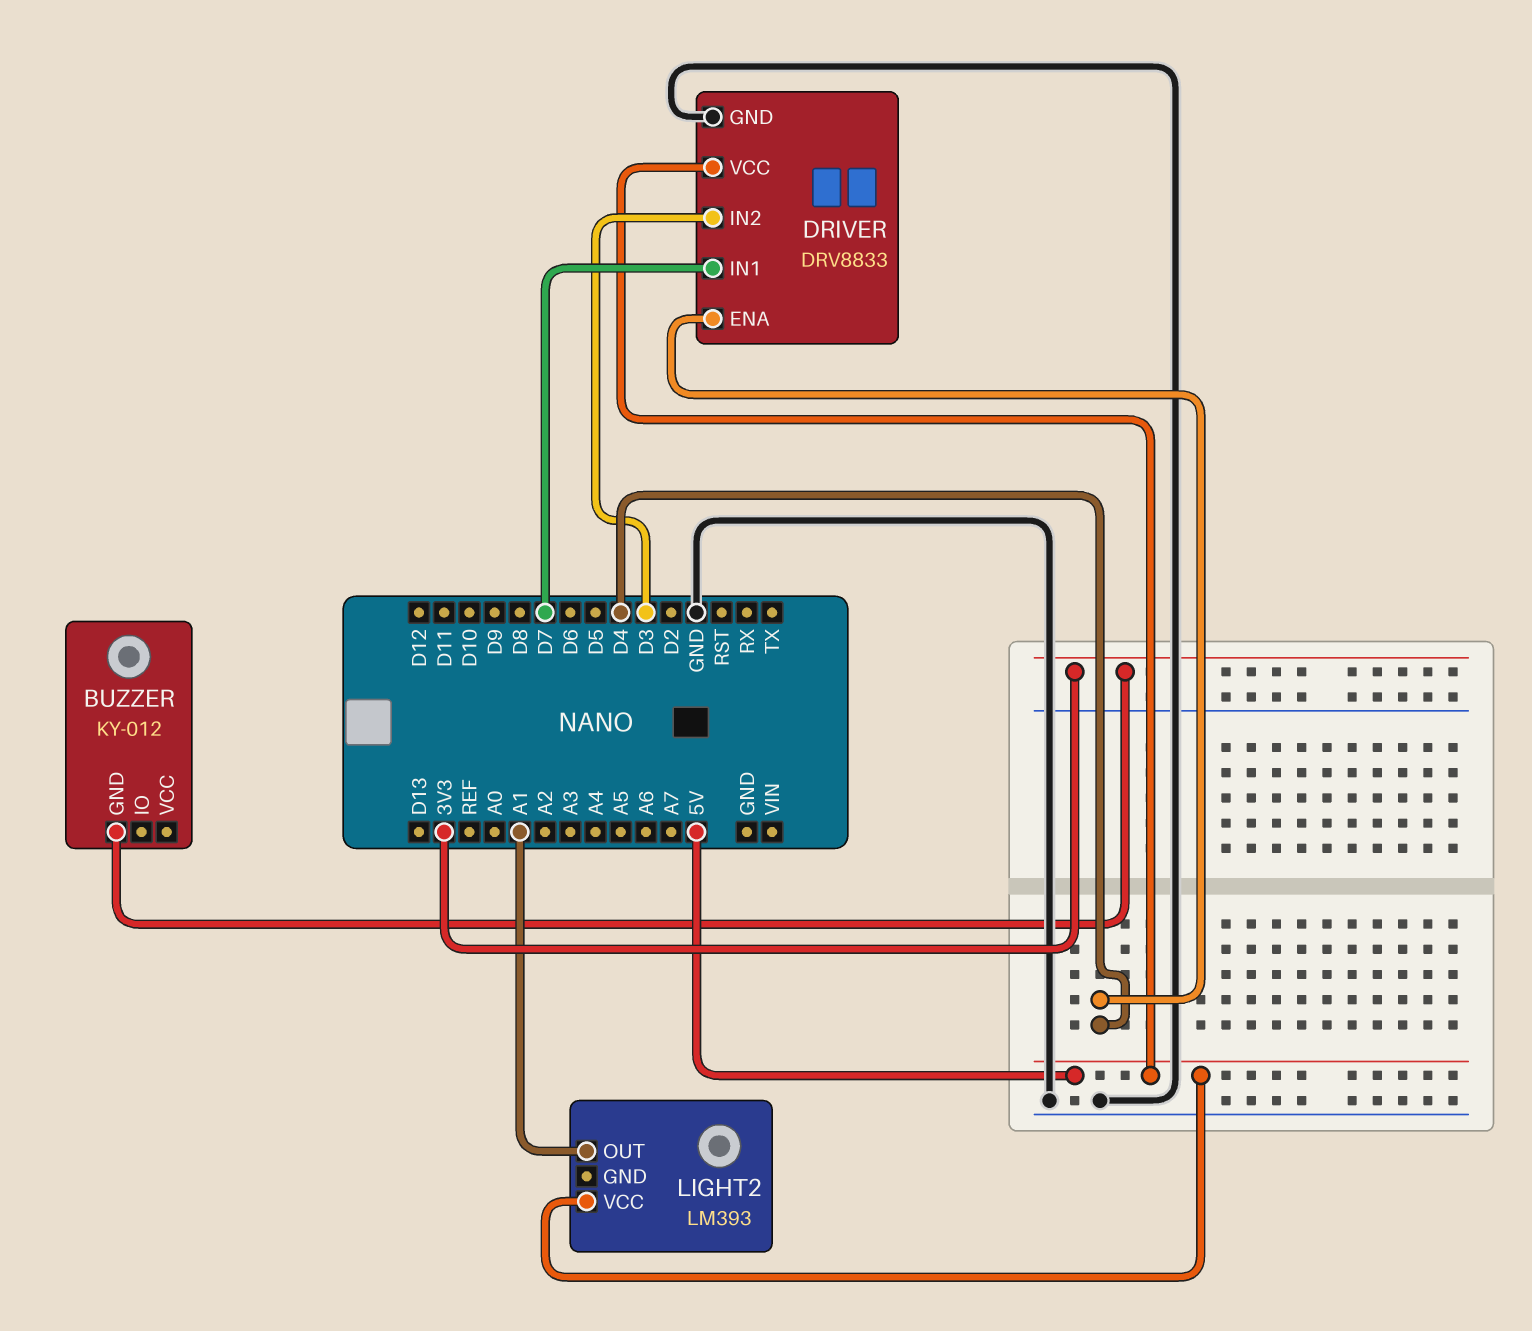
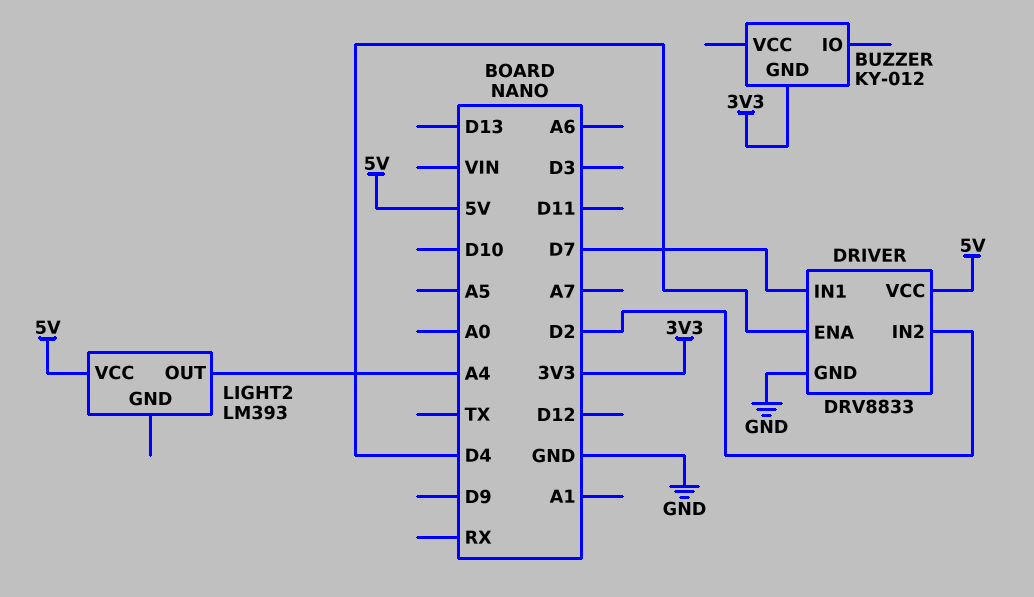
DRIVER pin IN2: D3 -> D2
LIGHT2 pin OUT: A1 -> A4

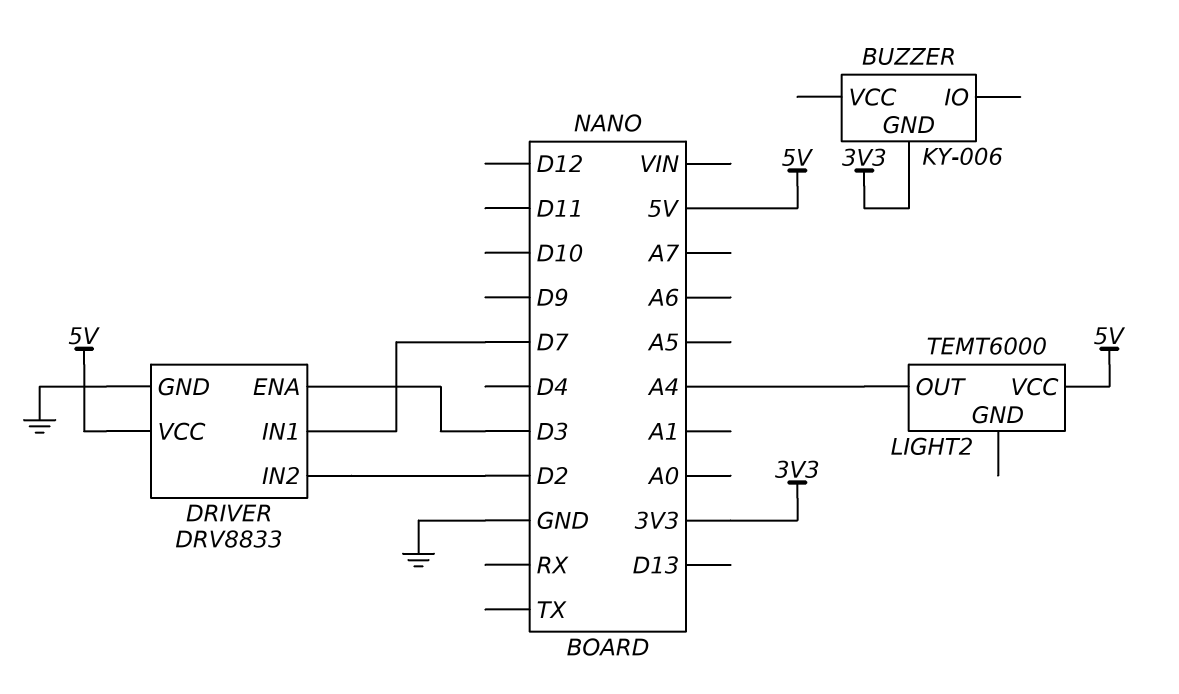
BUZZER: KY-012 -> KY-006
DRIVER pin ENA: D4 -> D3
LIGHT2: LM393 -> TEMT6000

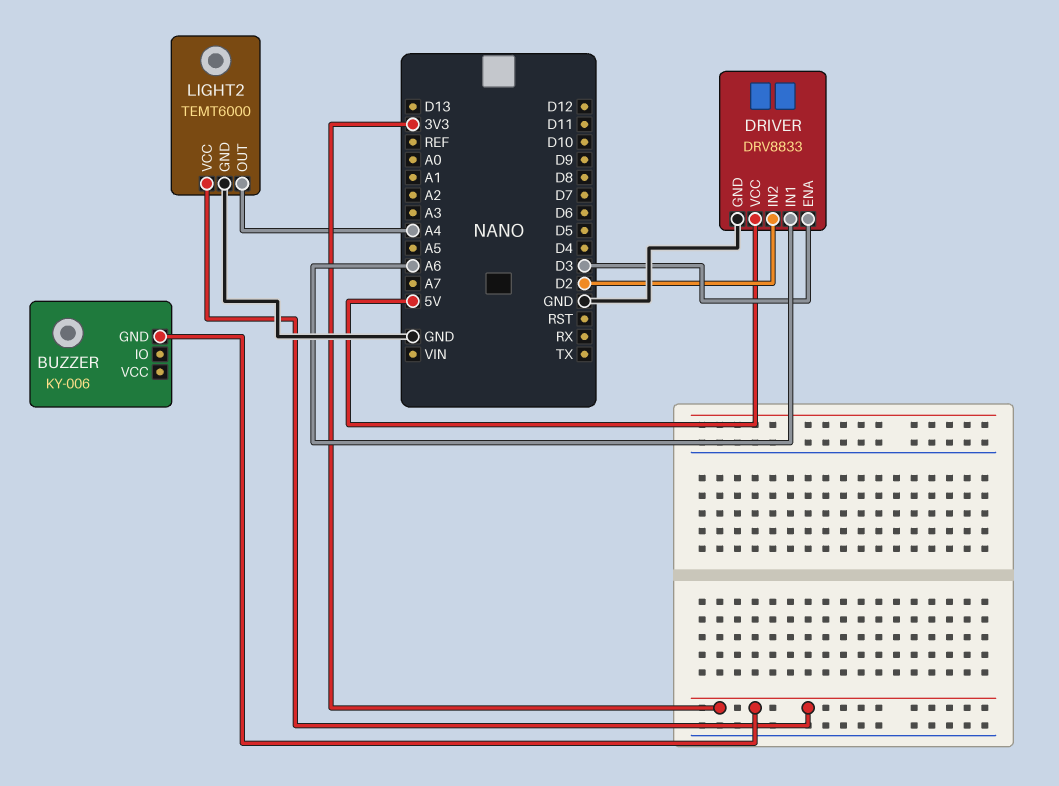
DRIVER pin IN1: D7 -> A6
LIGHT2 pin GND: none -> GND
LIGHT2 pin VCC: 5V -> 3V3

